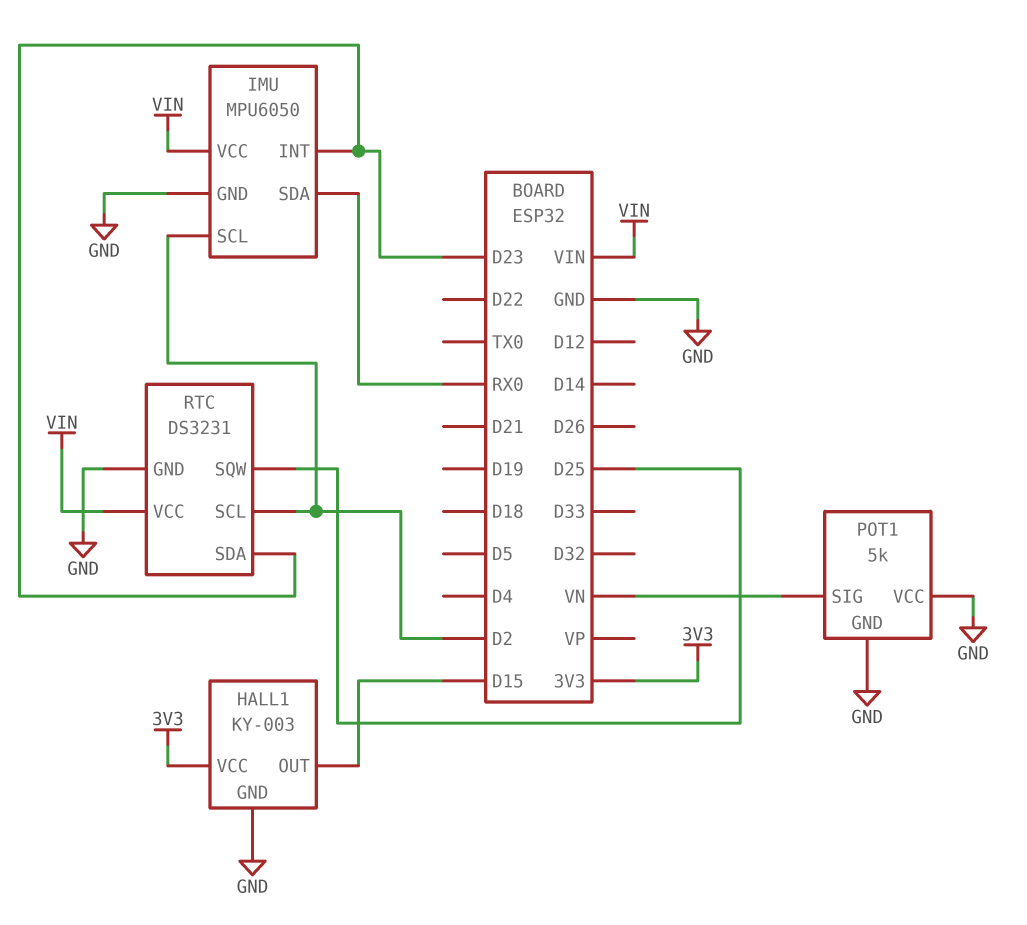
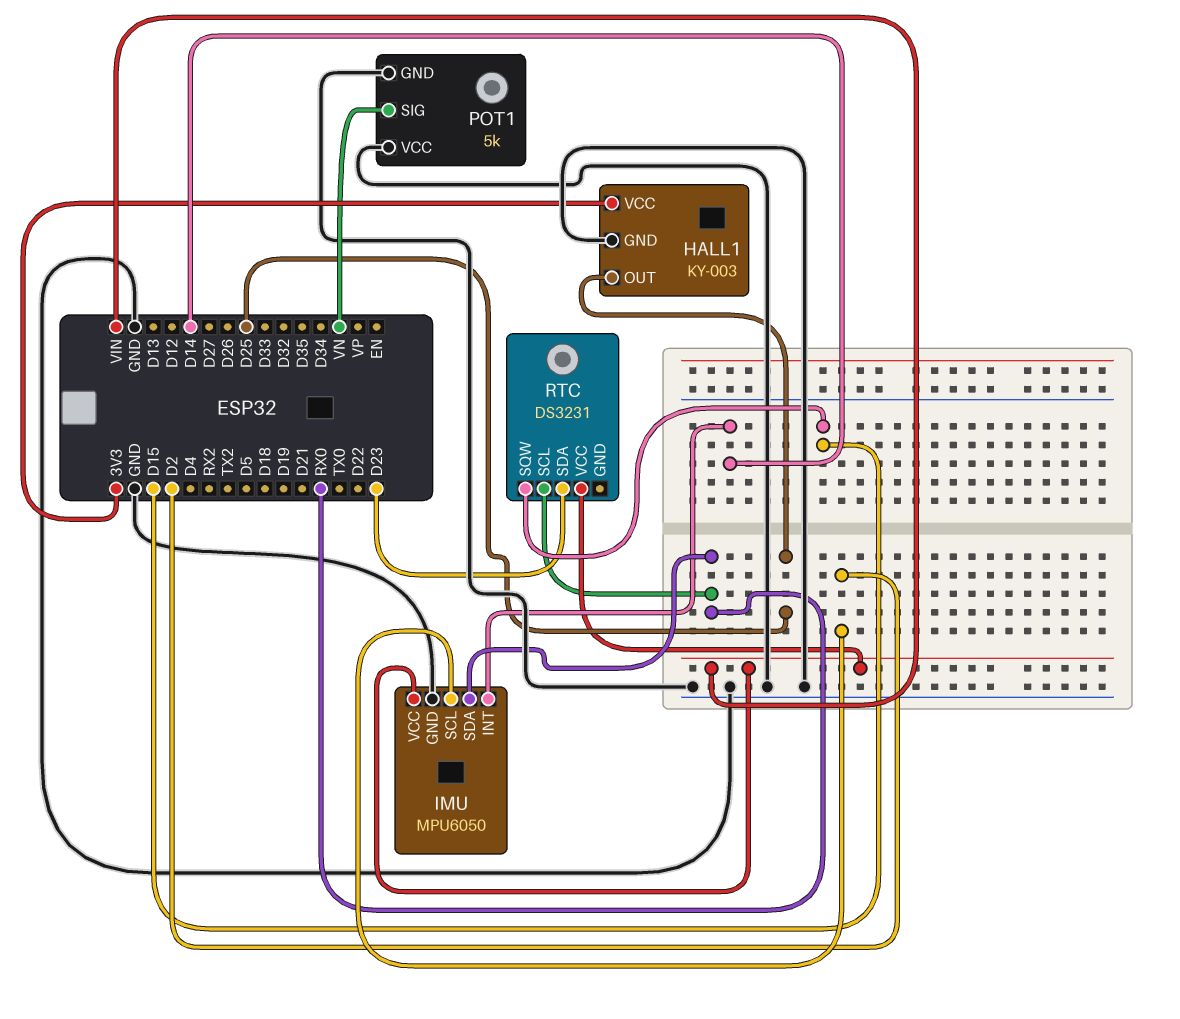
HALL1 pin OUT: D15 -> D25
IMU pin INT: D23 -> D14
RTC pin GND: GND -> none
RTC pin SCL: D2 -> RX0
RTC pin SQW: D25 -> D15

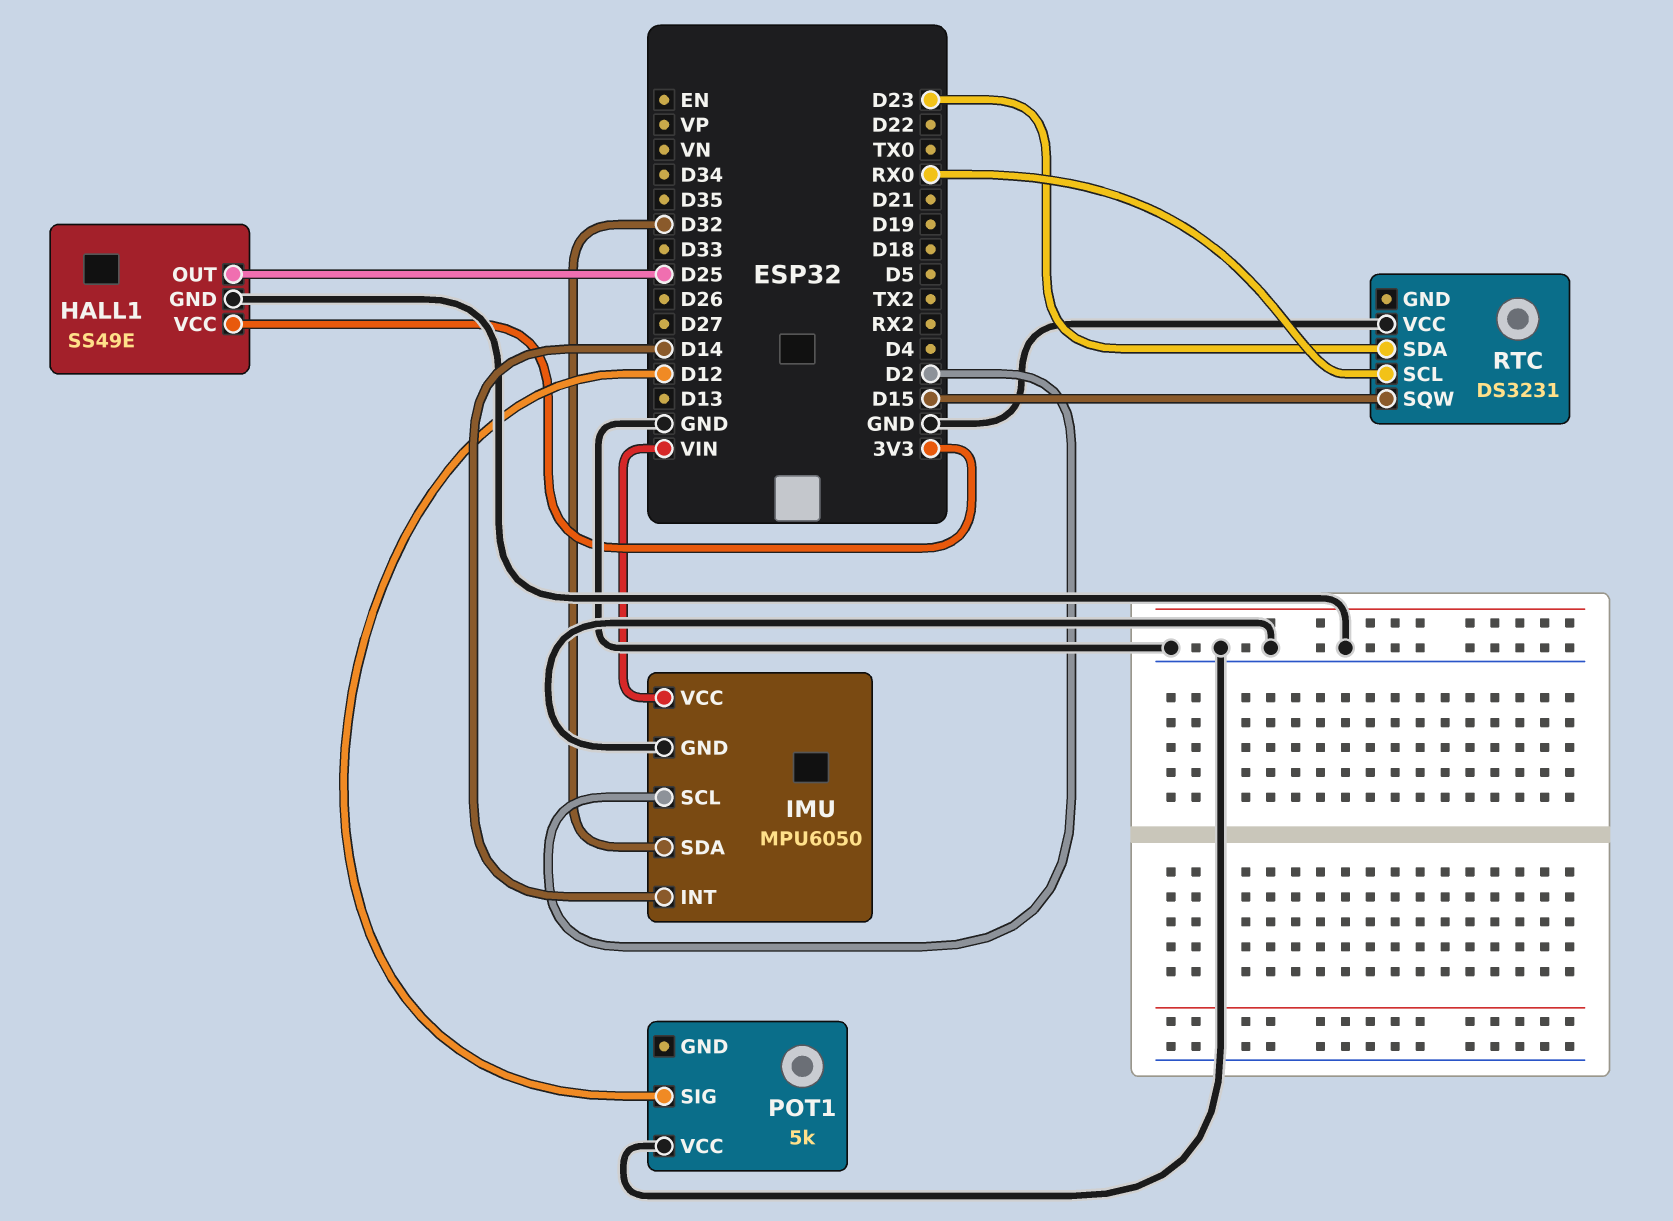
HALL1: KY-003 -> SS49E
IMU pin SDA: RX0 -> D32
POT1 pin GND: GND -> none
POT1 pin SIG: VN -> D12
RTC pin VCC: VIN -> GND

